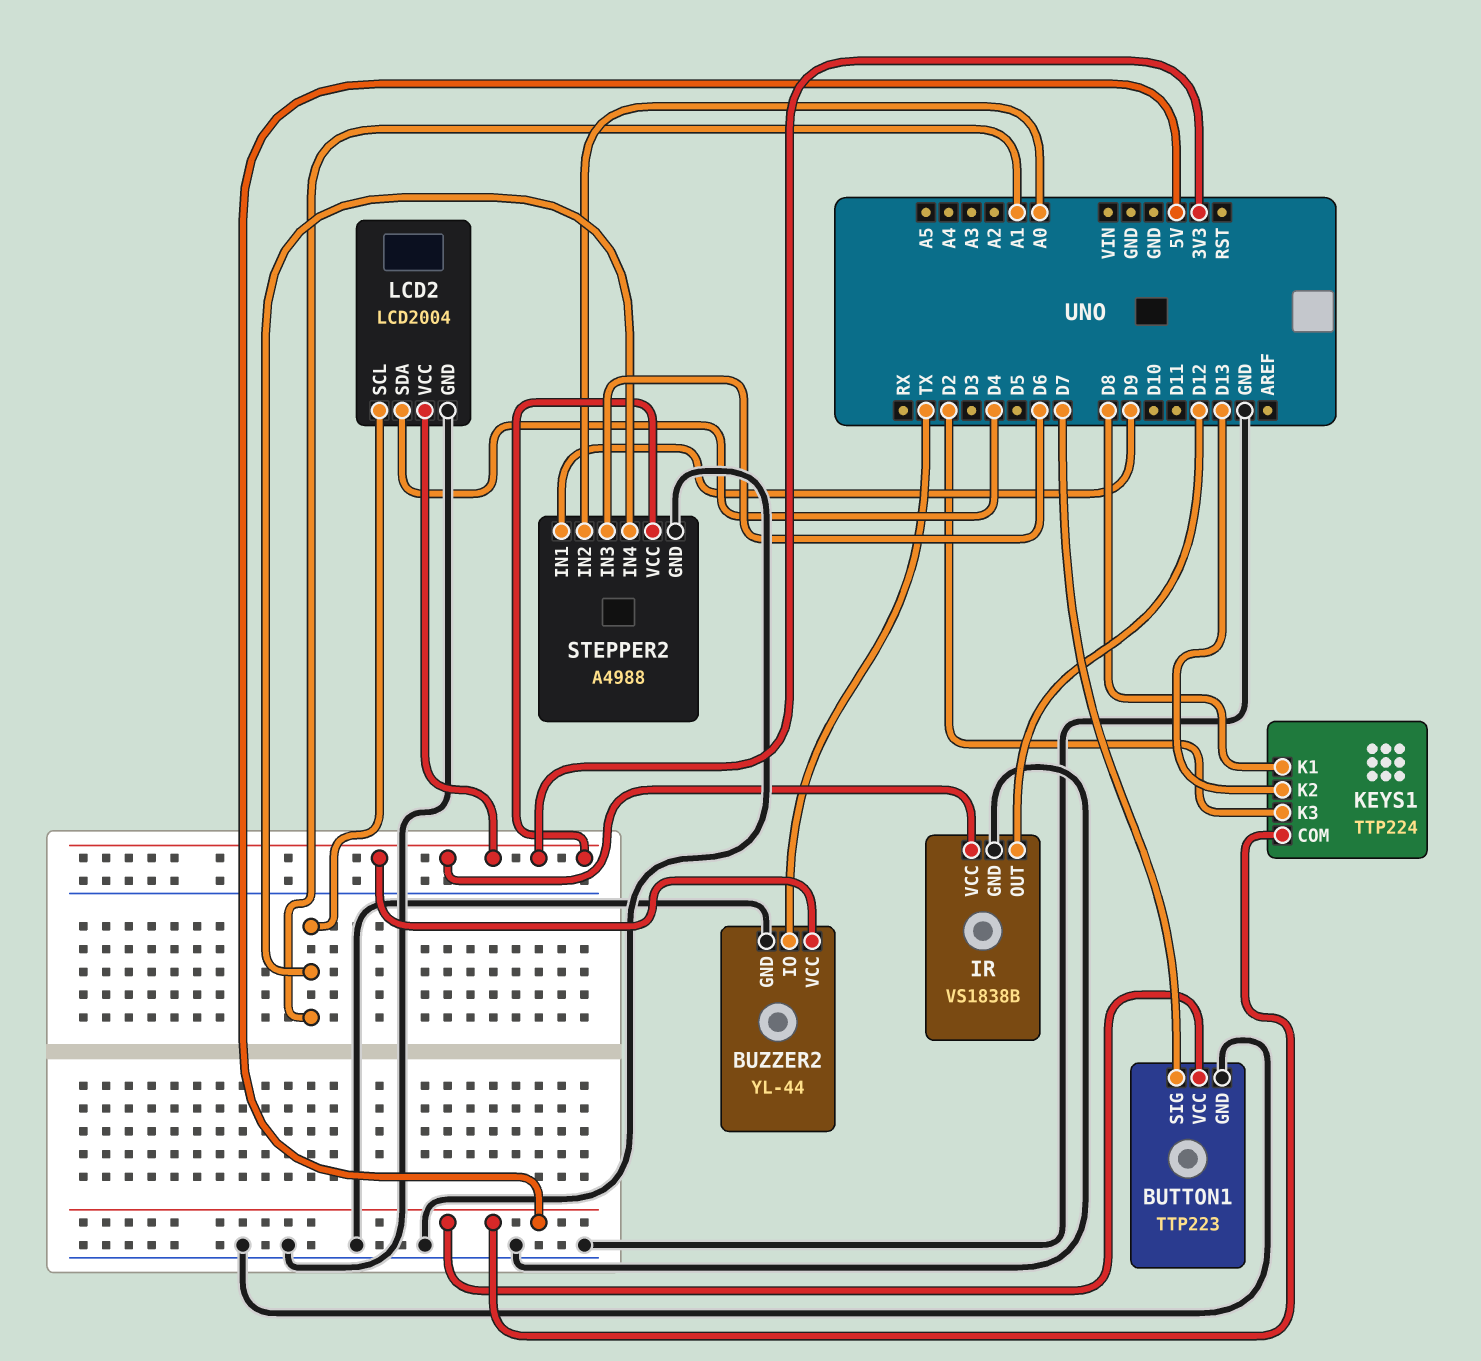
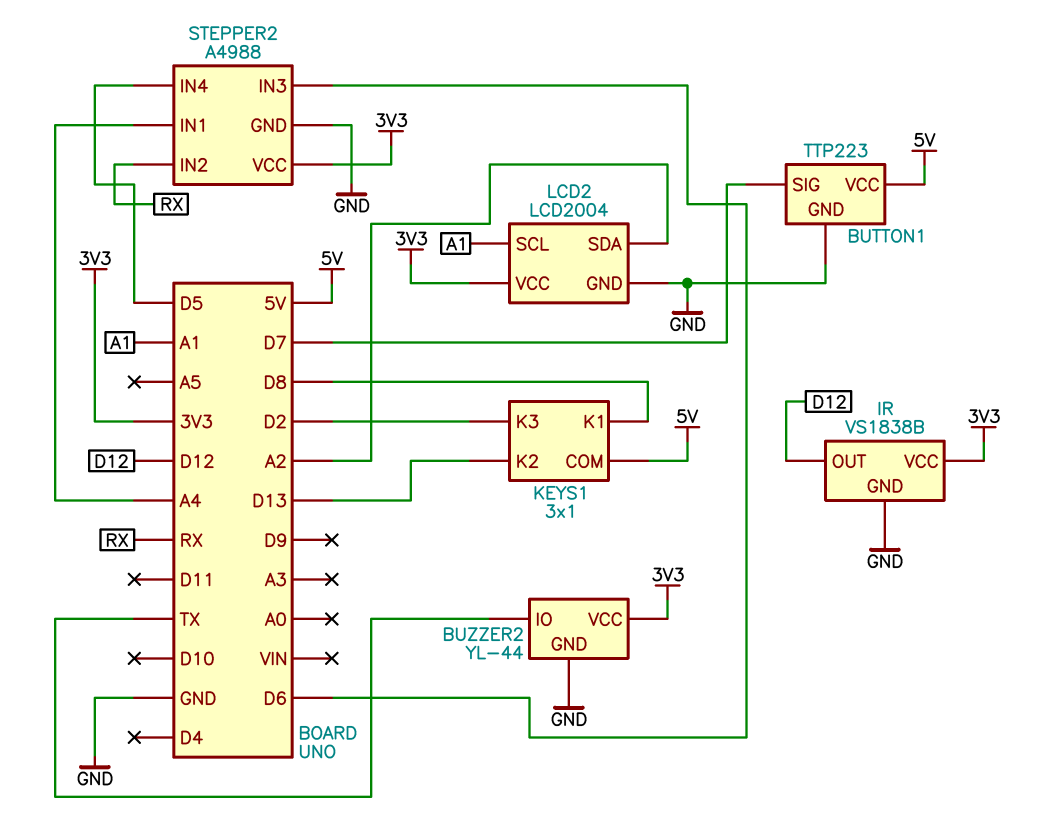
KEYS1: TTP224 -> 3x1
LCD2 pin SDA: D4 -> A2
STEPPER2 pin IN1: D9 -> A4
STEPPER2 pin IN2: A0 -> RX
STEPPER2 pin IN4: A1 -> D5

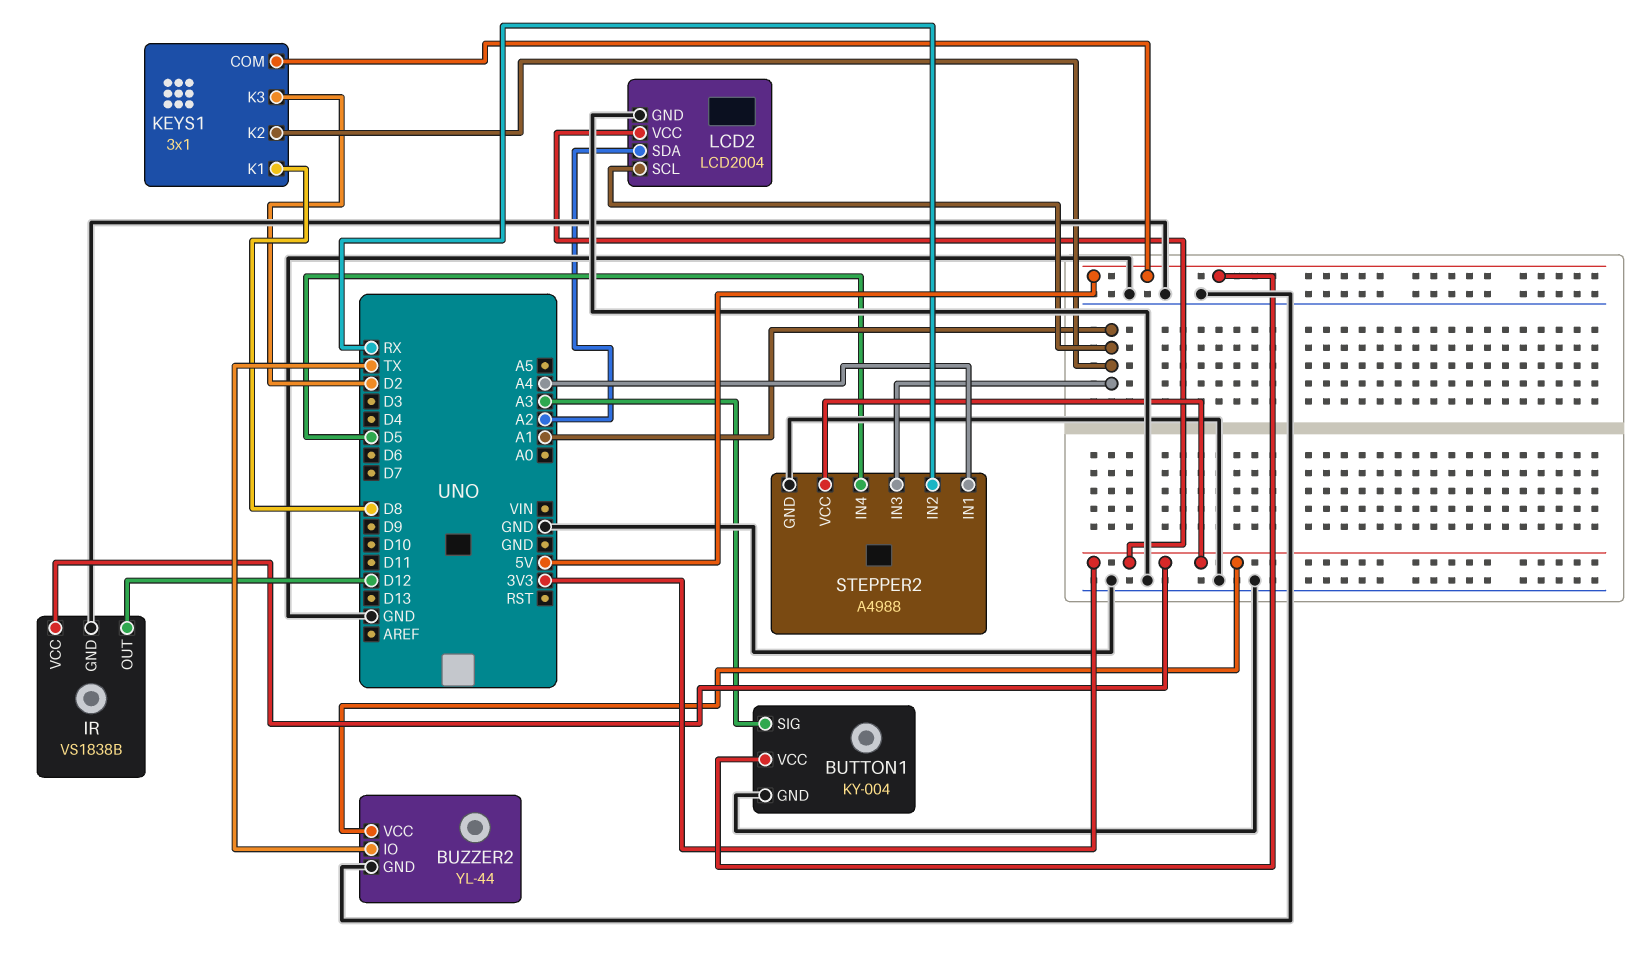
BUTTON1: TTP223 -> KY-004
BUTTON1 pin SIG: D7 -> A3
KEYS1 pin K2: D13 -> A1
STEPPER2 pin IN3: D6 -> A1

